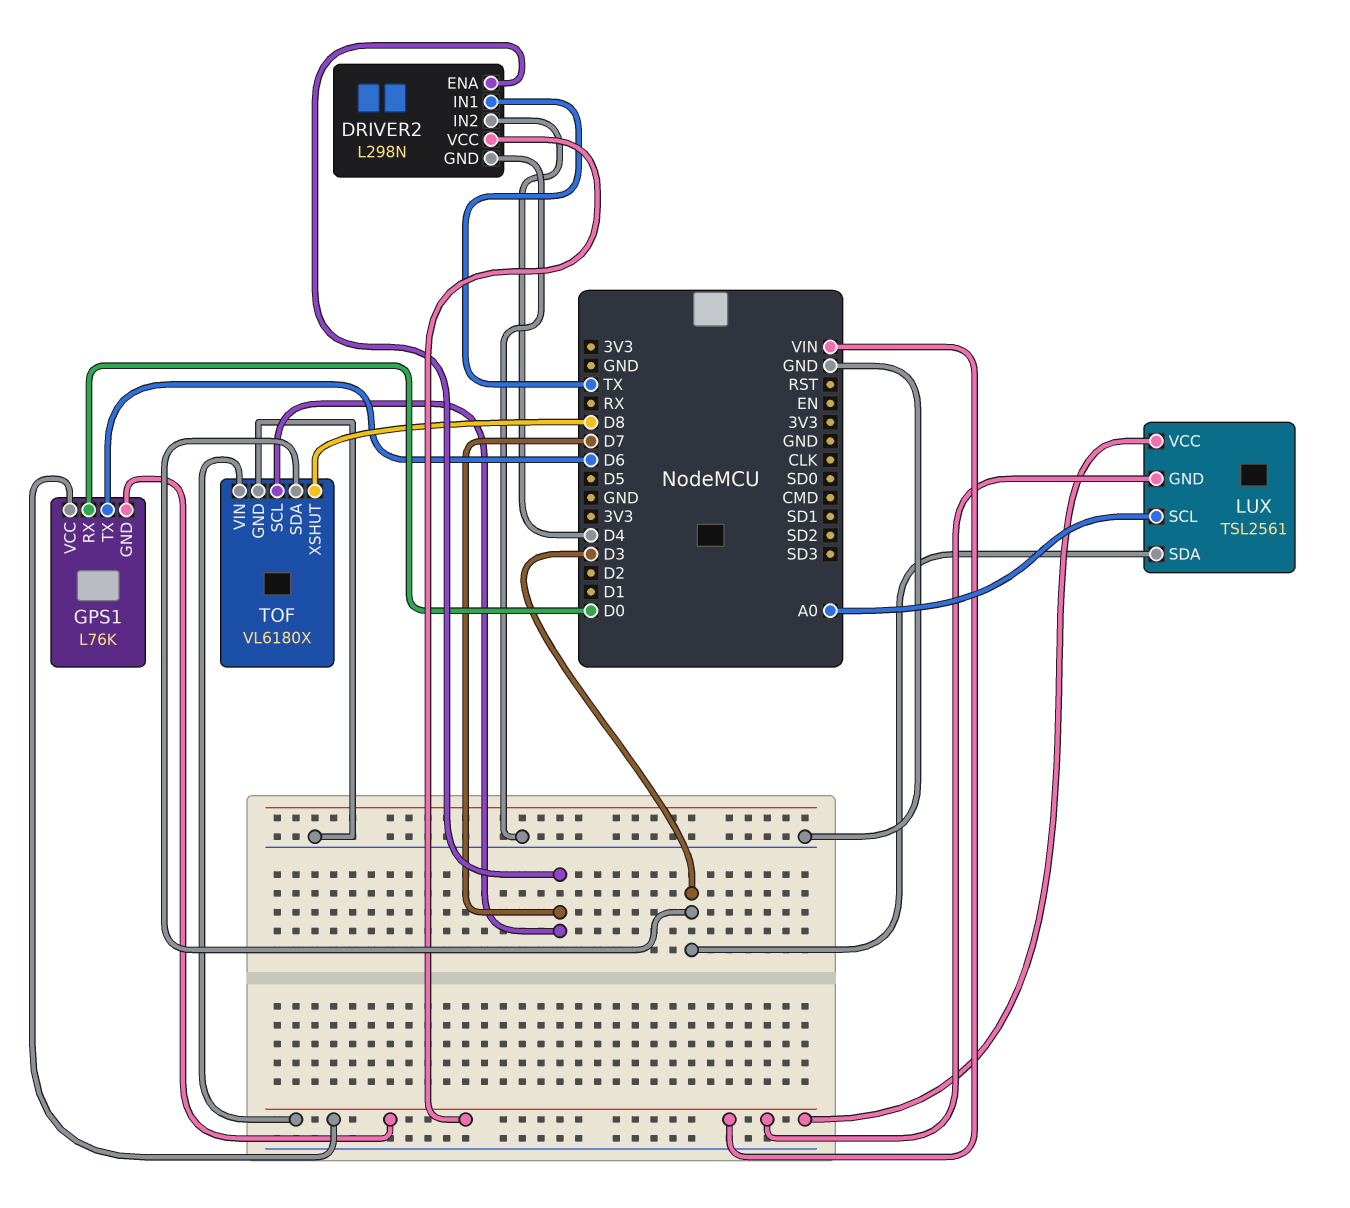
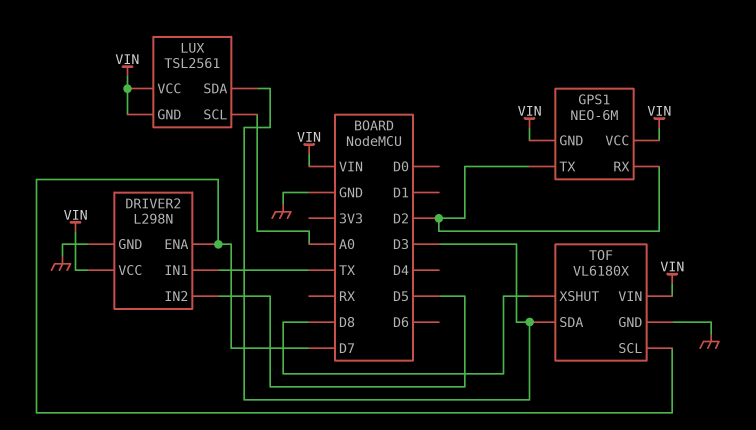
DRIVER2 pin IN2: D4 -> D5
GPS1: L76K -> NEO-6M
GPS1 pin RX: D0 -> D2
GPS1 pin TX: D6 -> D2

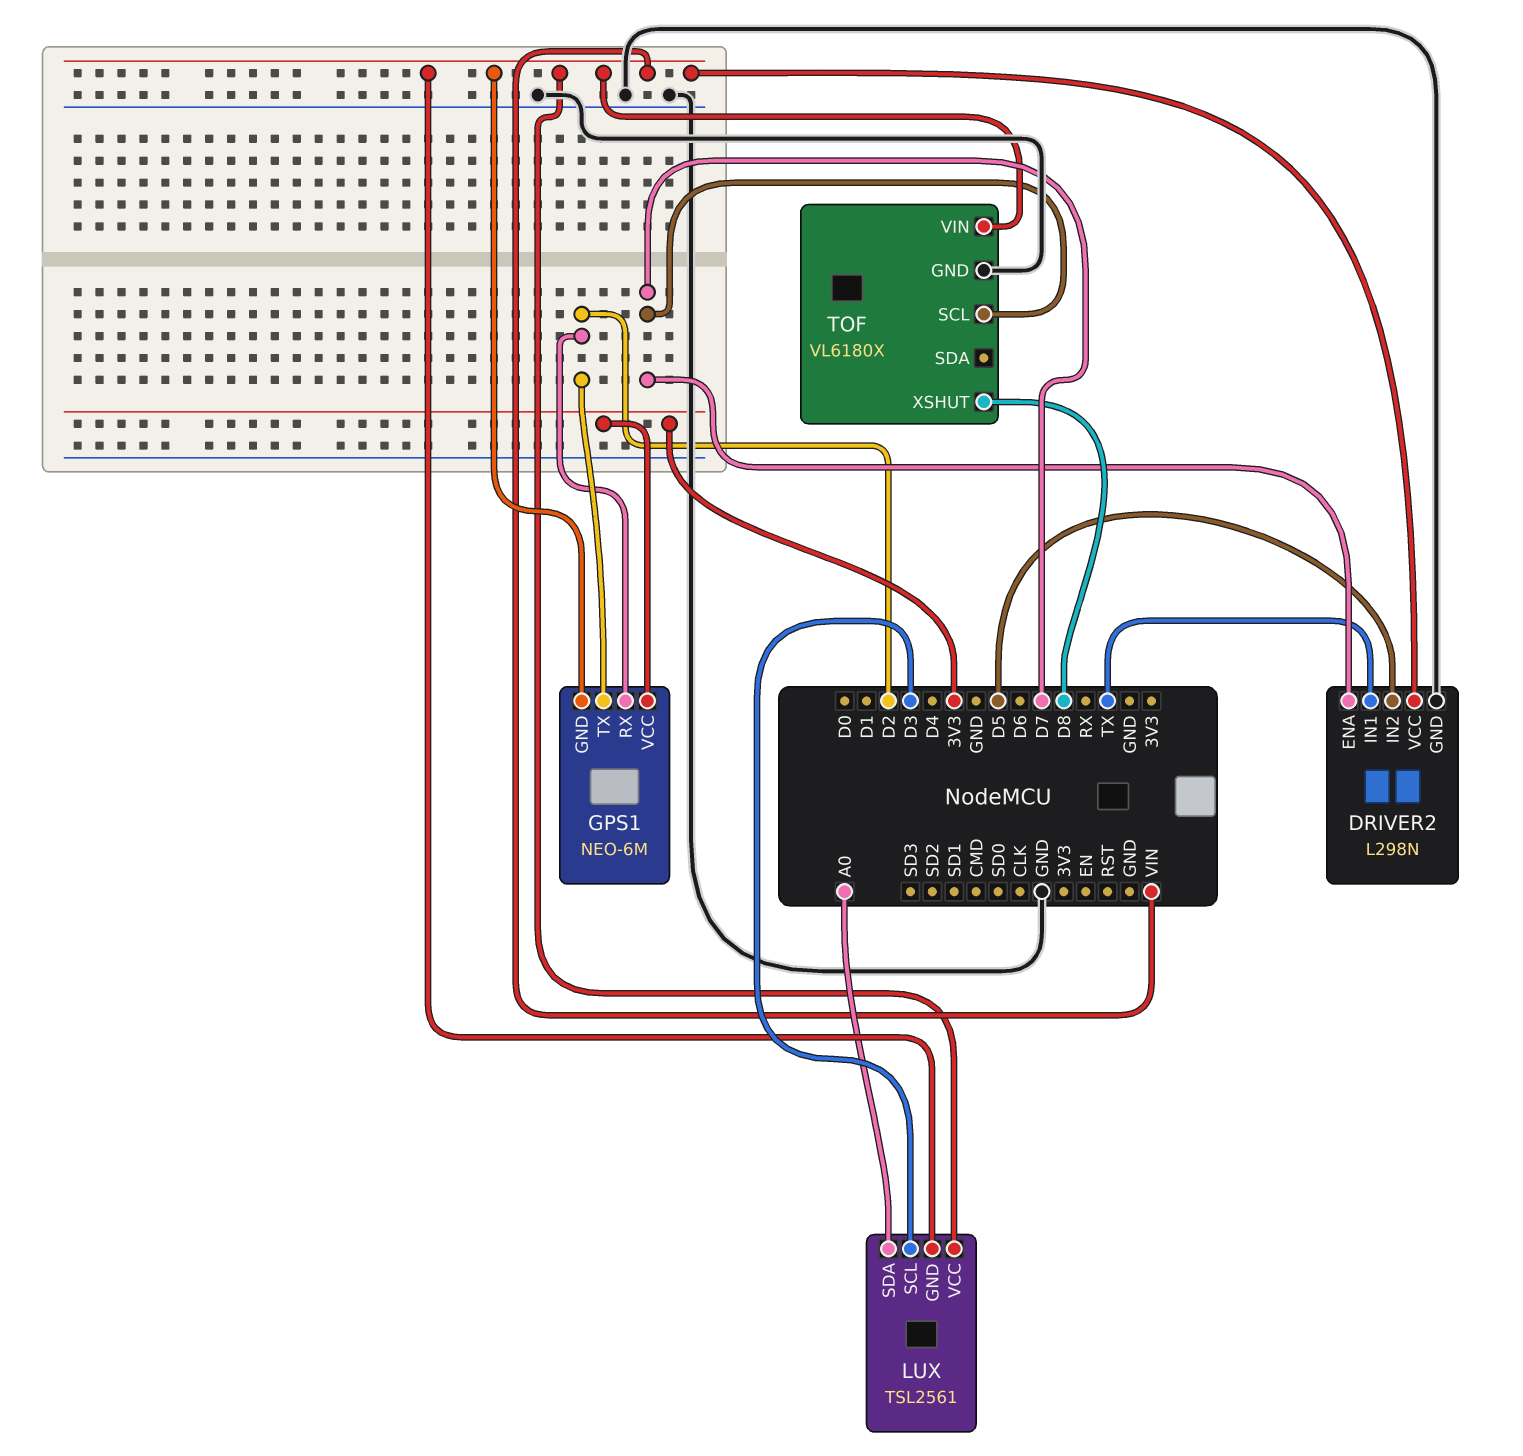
GPS1 pin VCC: VIN -> 3V3
LUX pin SCL: A0 -> D3
LUX pin SDA: D3 -> A0
TOF pin SDA: D3 -> none

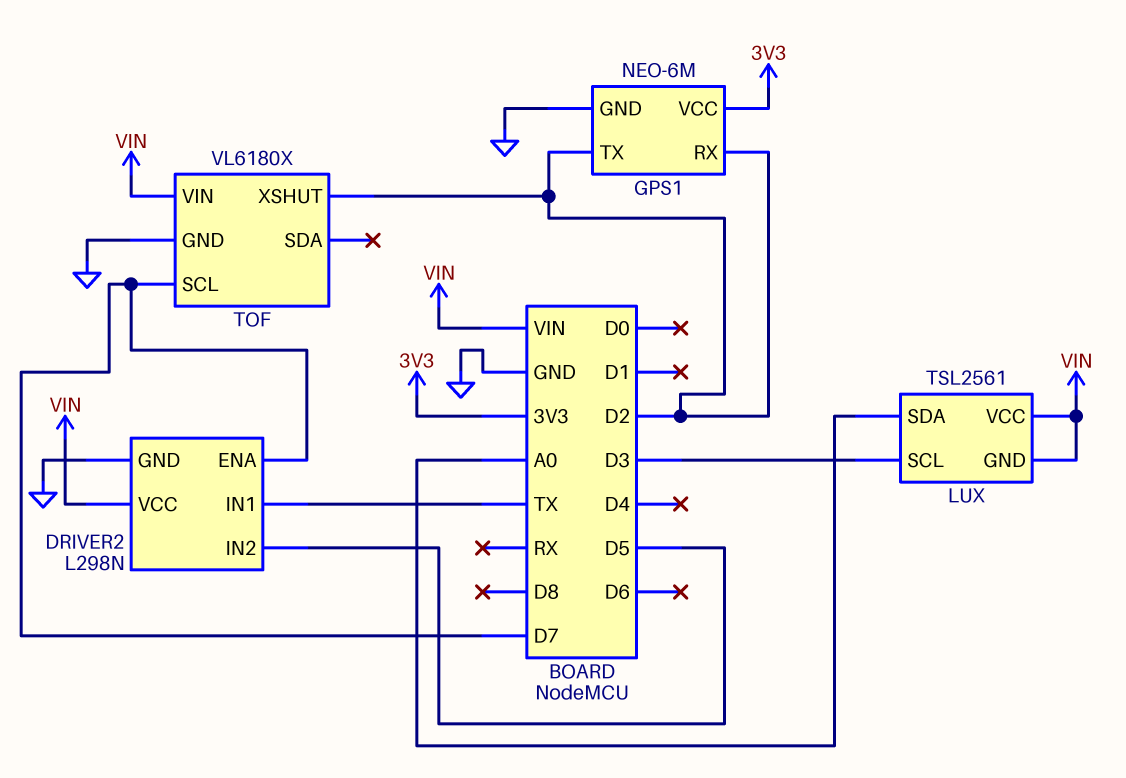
GPS1 pin GND: VIN -> GND
TOF pin XSHUT: D8 -> D2

